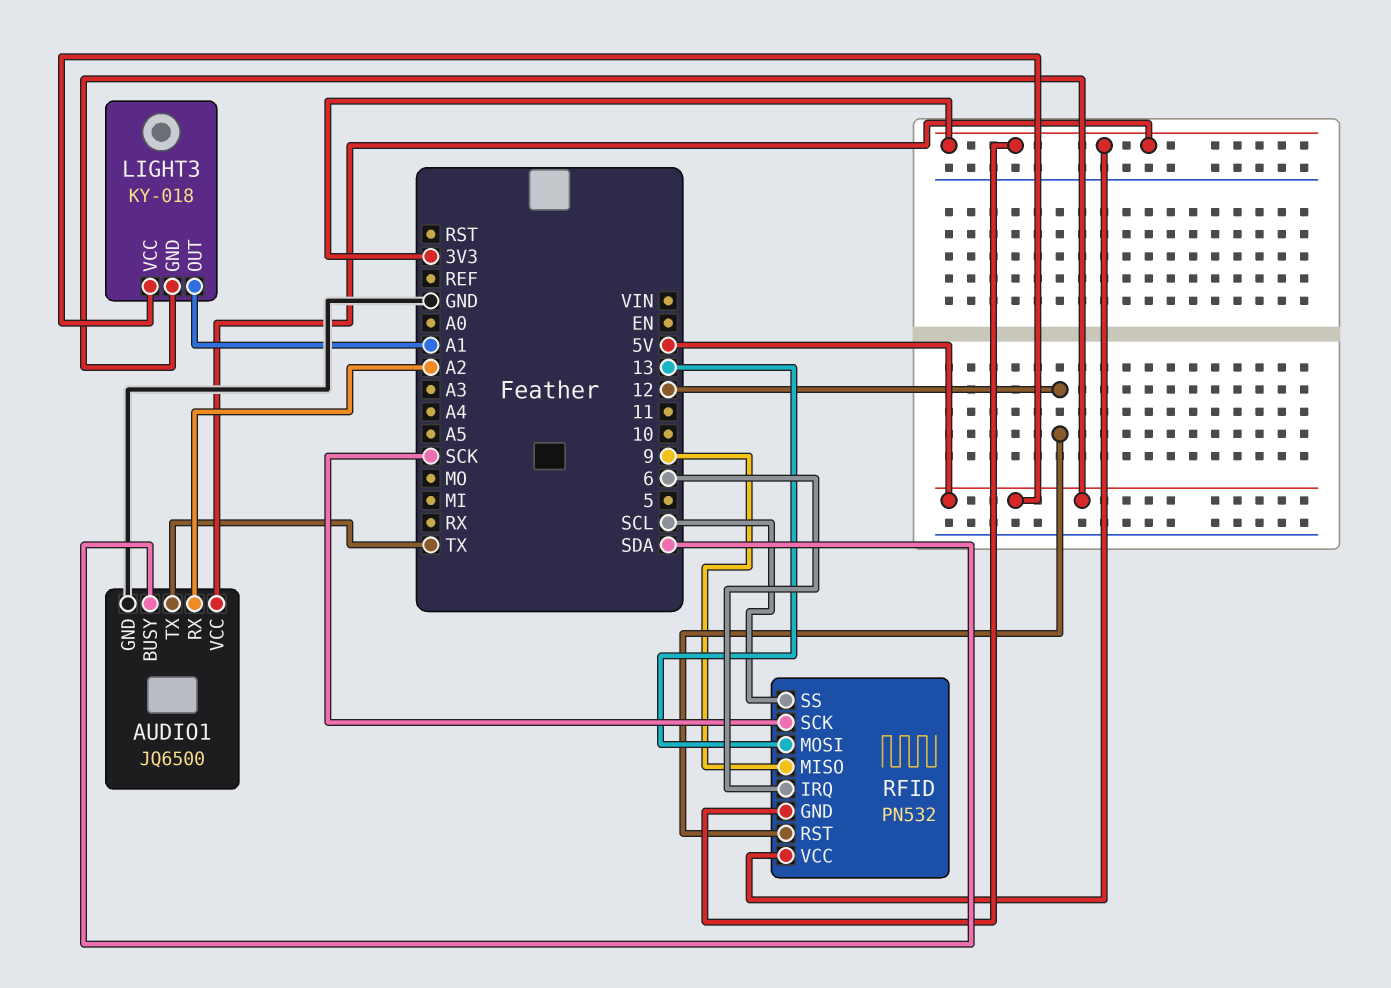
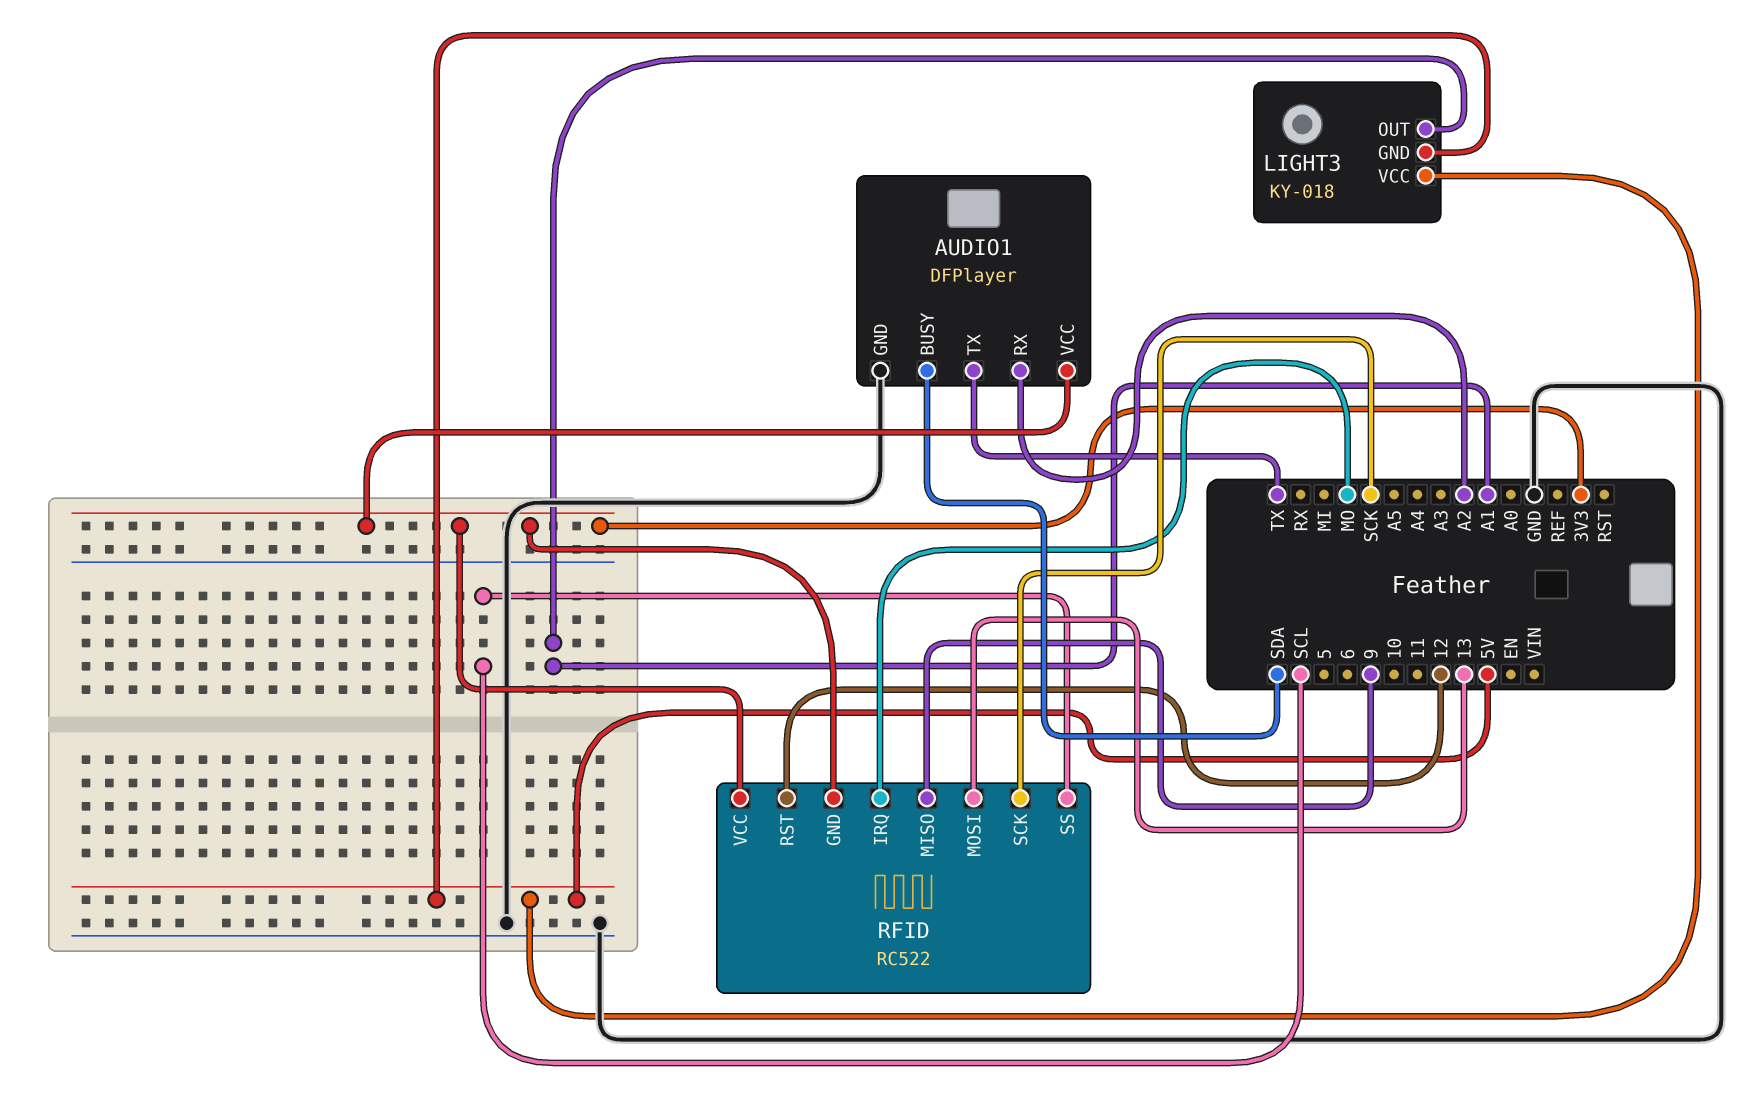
AUDIO1: JQ6500 -> DFPlayer
RFID: PN532 -> RC522
RFID pin IRQ: 6 -> MO

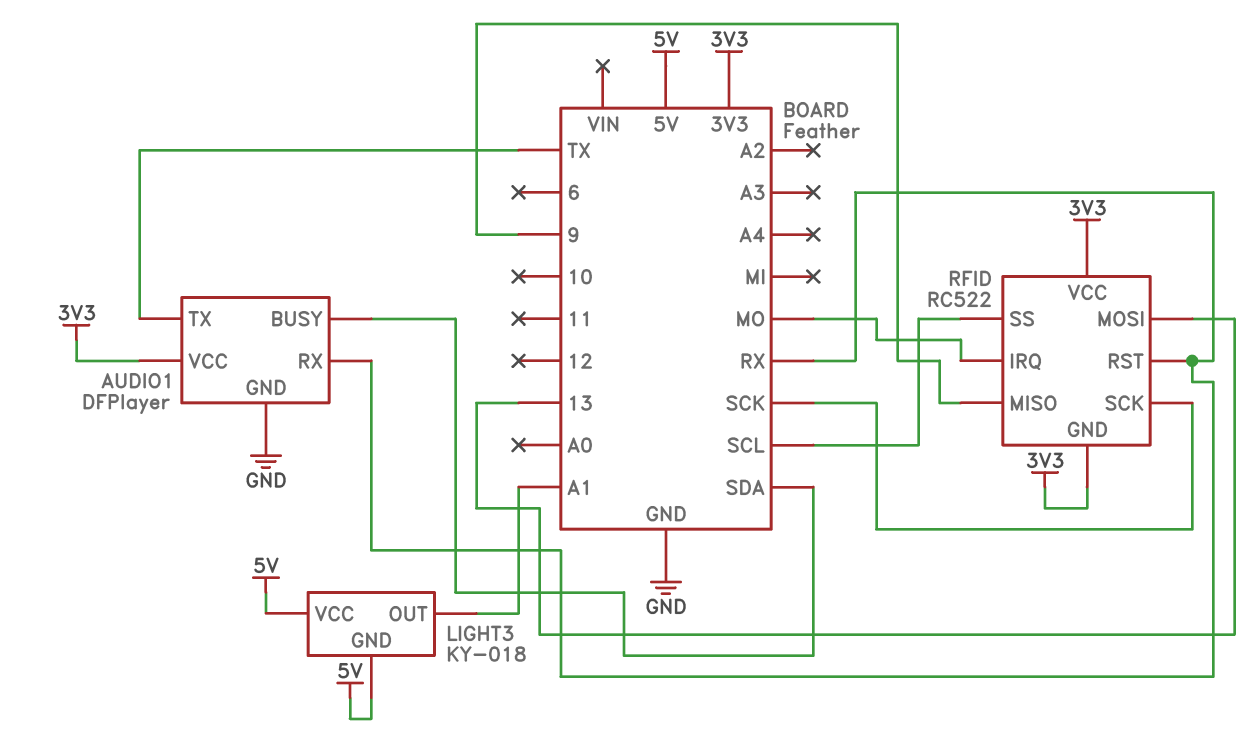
AUDIO1 pin RX: A2 -> RX
RFID pin RST: 12 -> RX

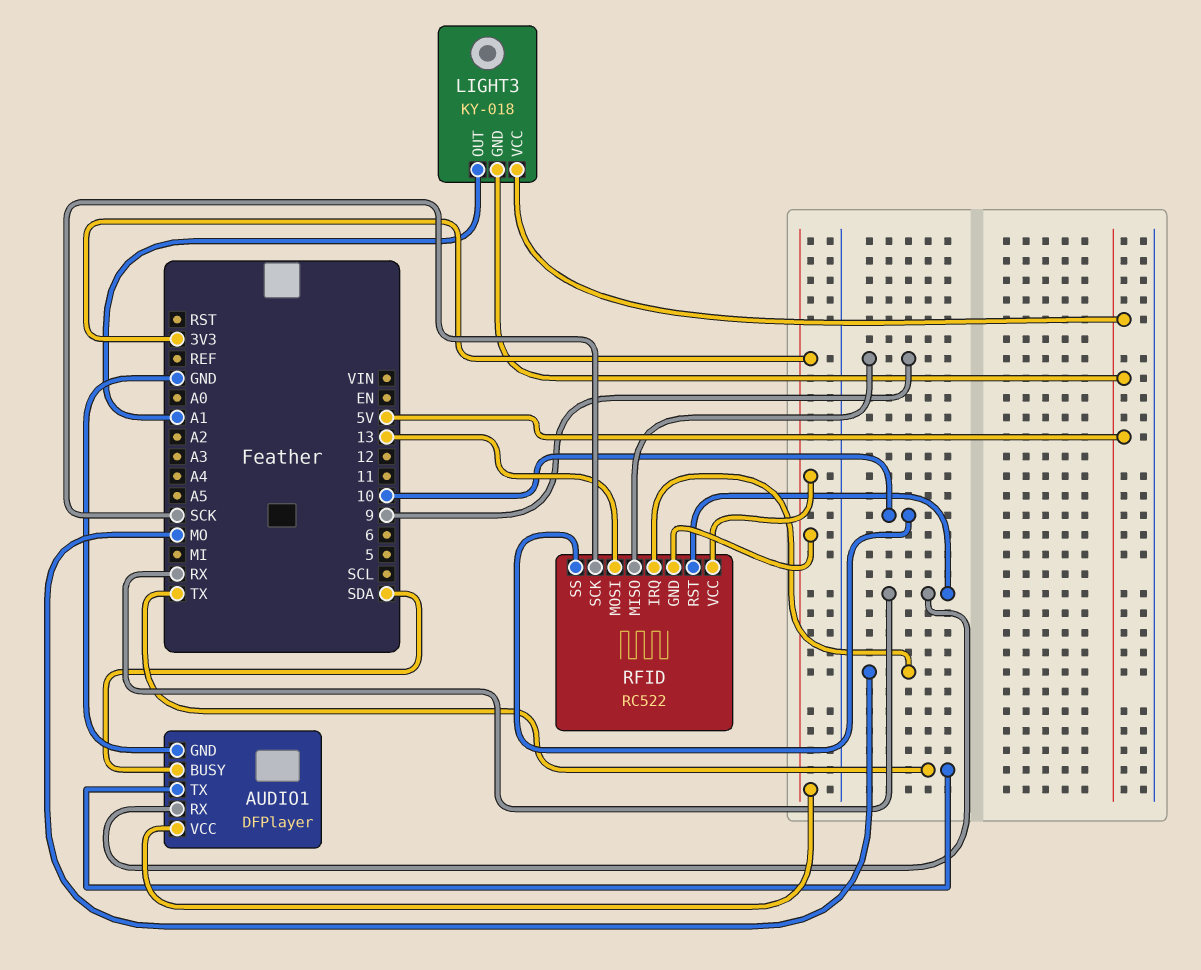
RFID pin SS: SCL -> 10

